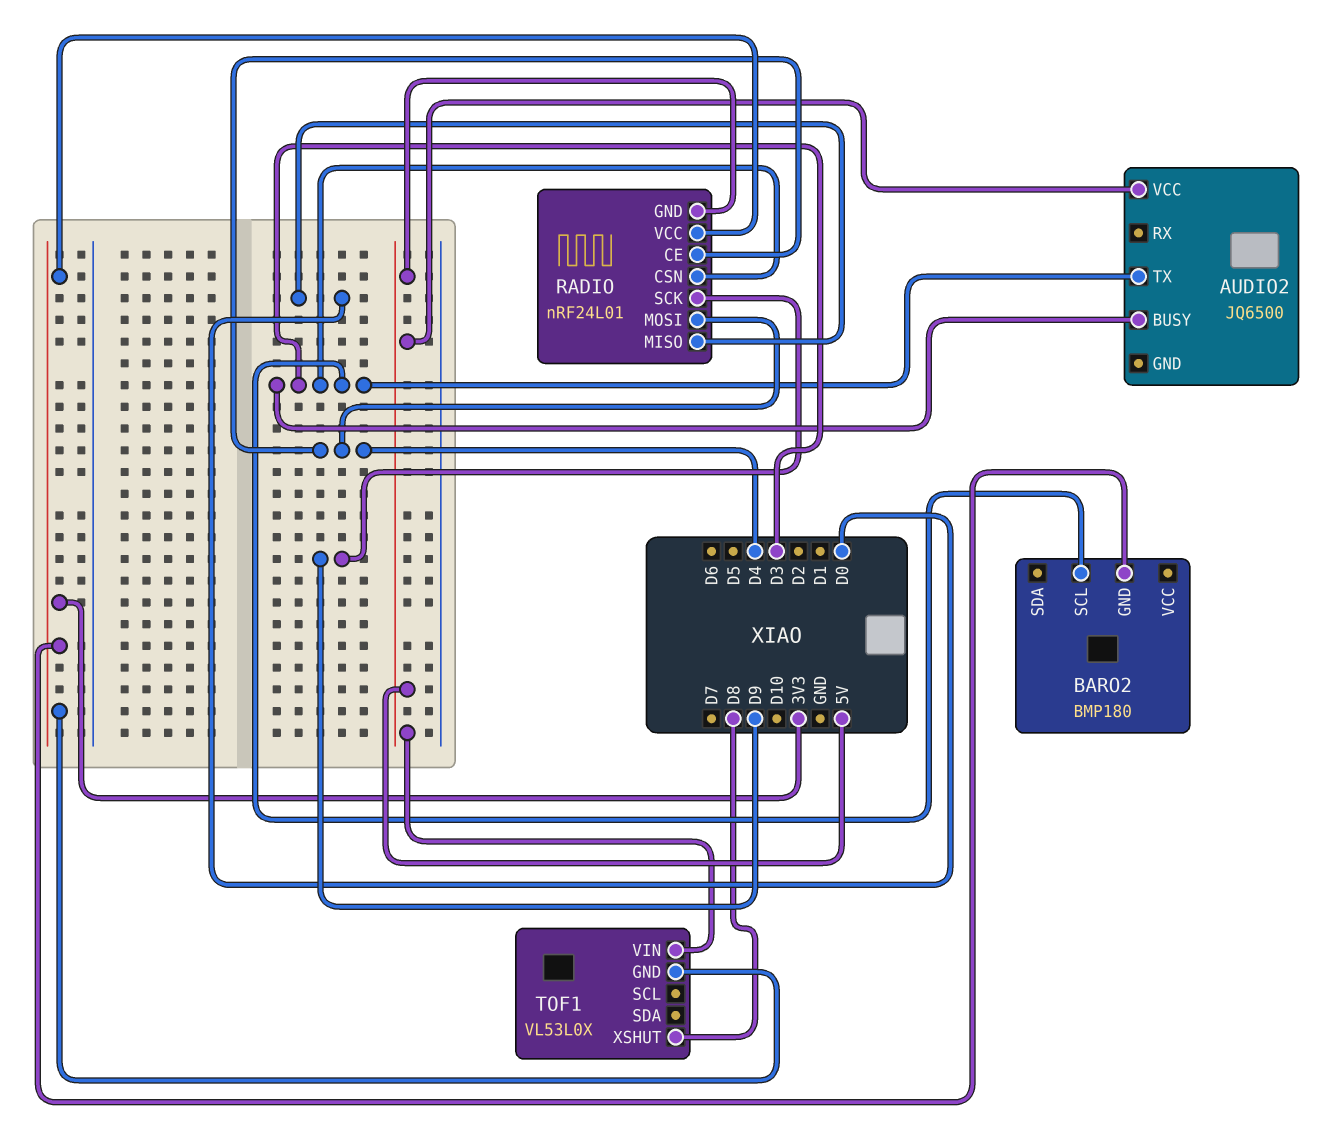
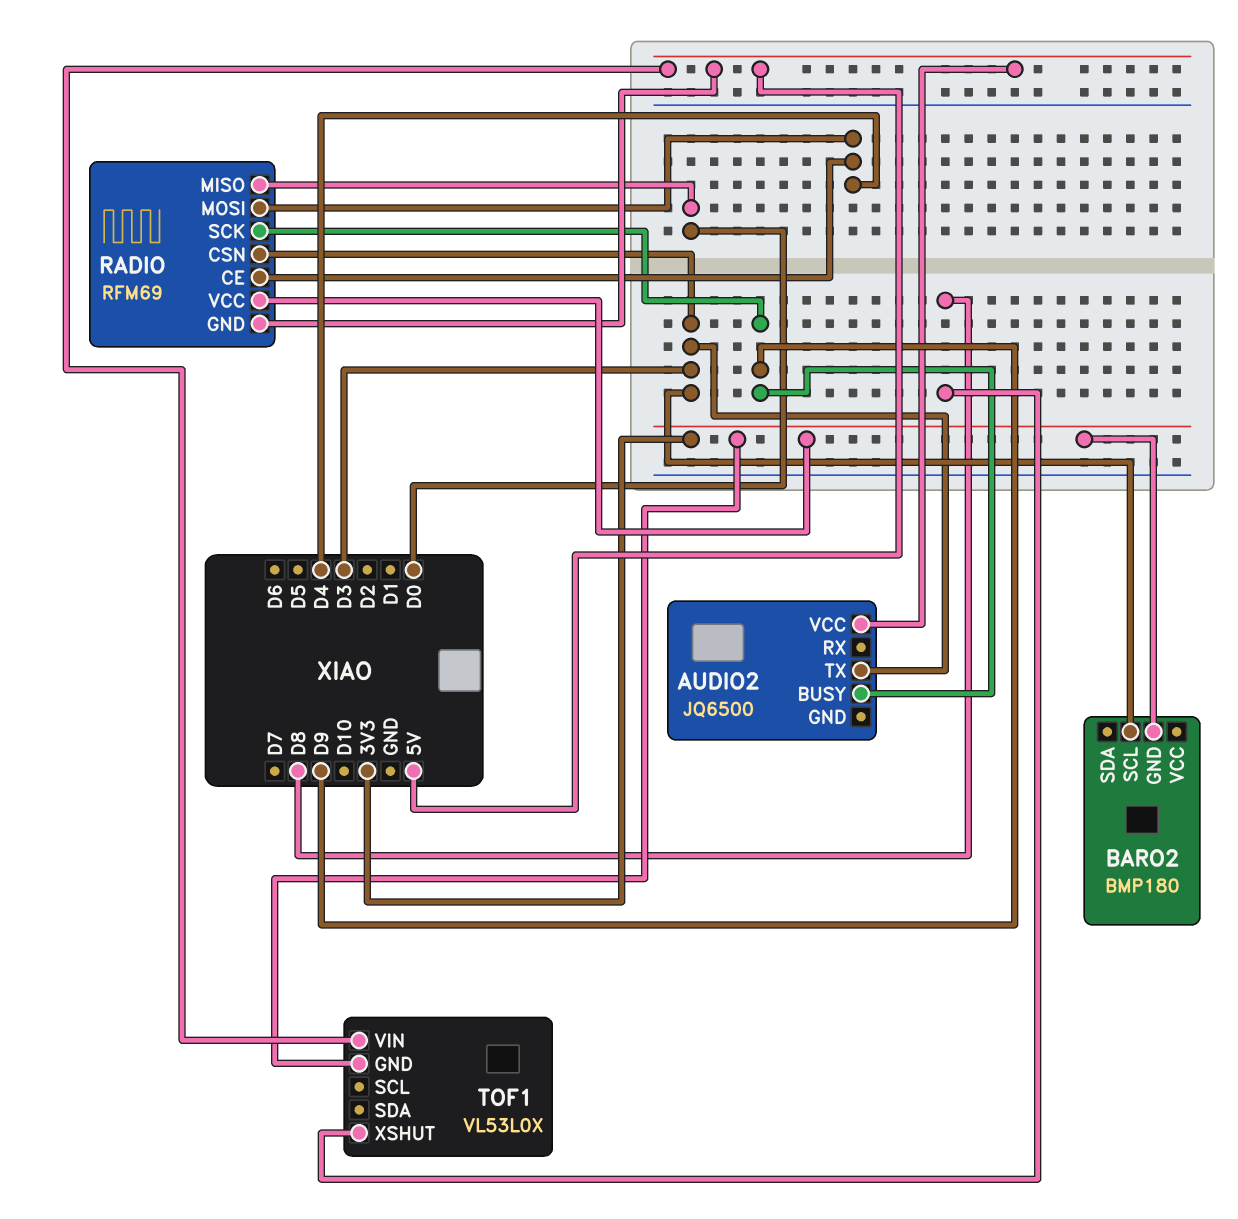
AUDIO2 pin BUSY: D3 -> D9
RADIO: nRF24L01 -> RFM69

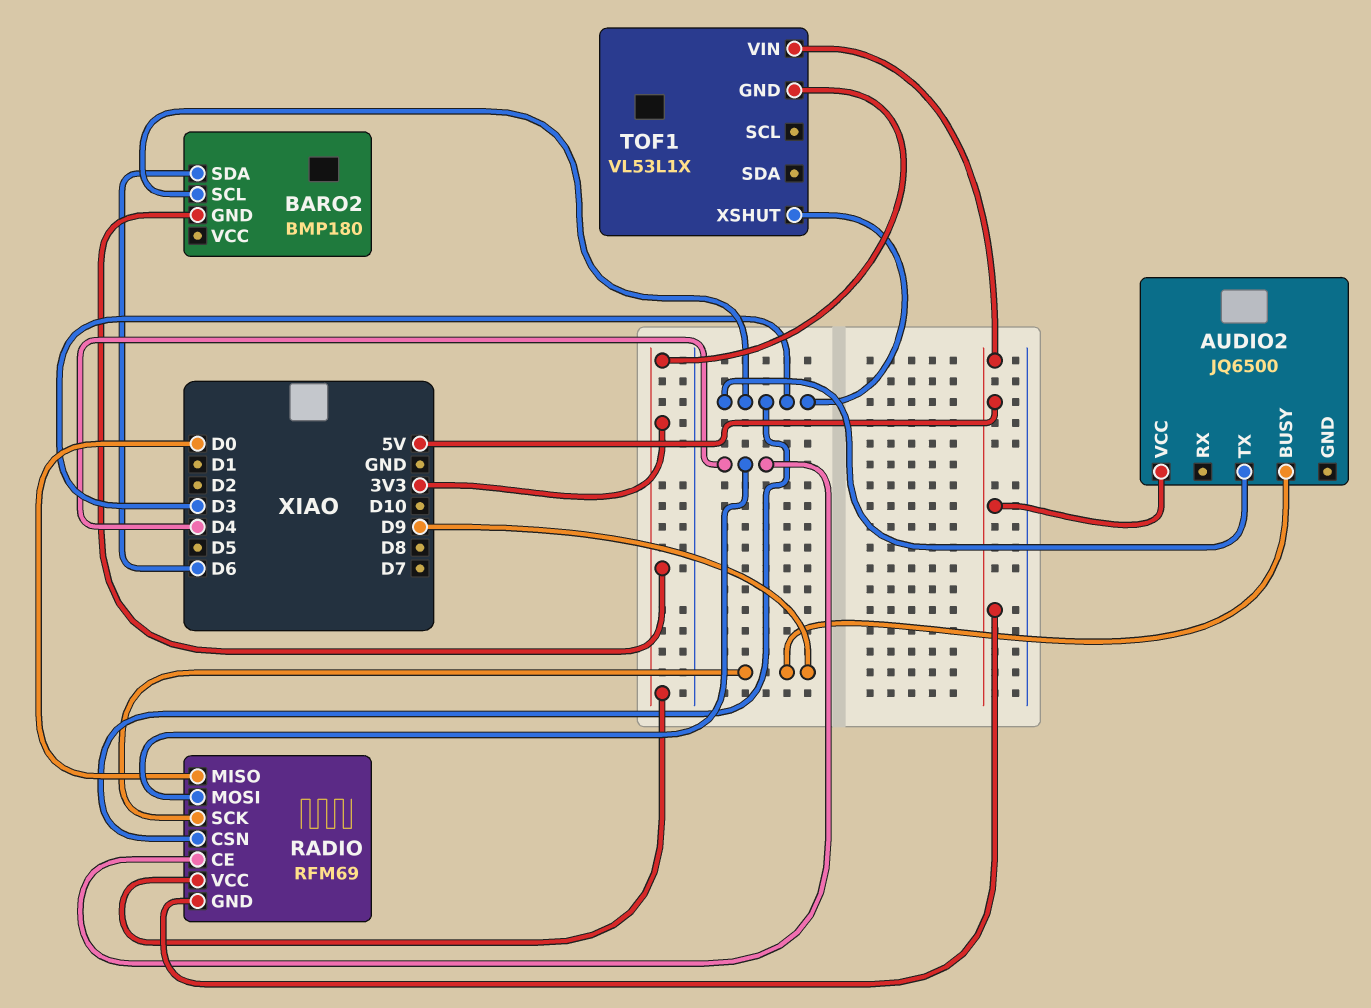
BARO2 pin SDA: none -> D6
TOF1: VL53L0X -> VL53L1X
TOF1 pin XSHUT: D8 -> D3

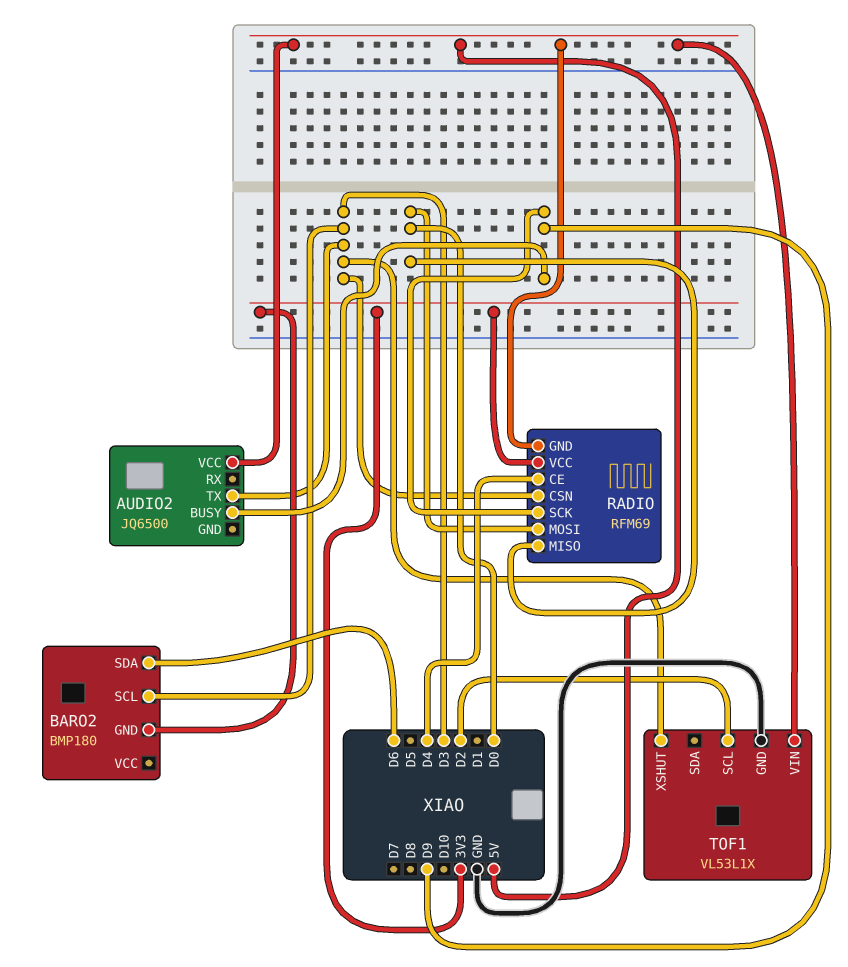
RADIO pin MOSI: D4 -> D0
TOF1 pin GND: 3V3 -> GND
TOF1 pin SCL: none -> D2

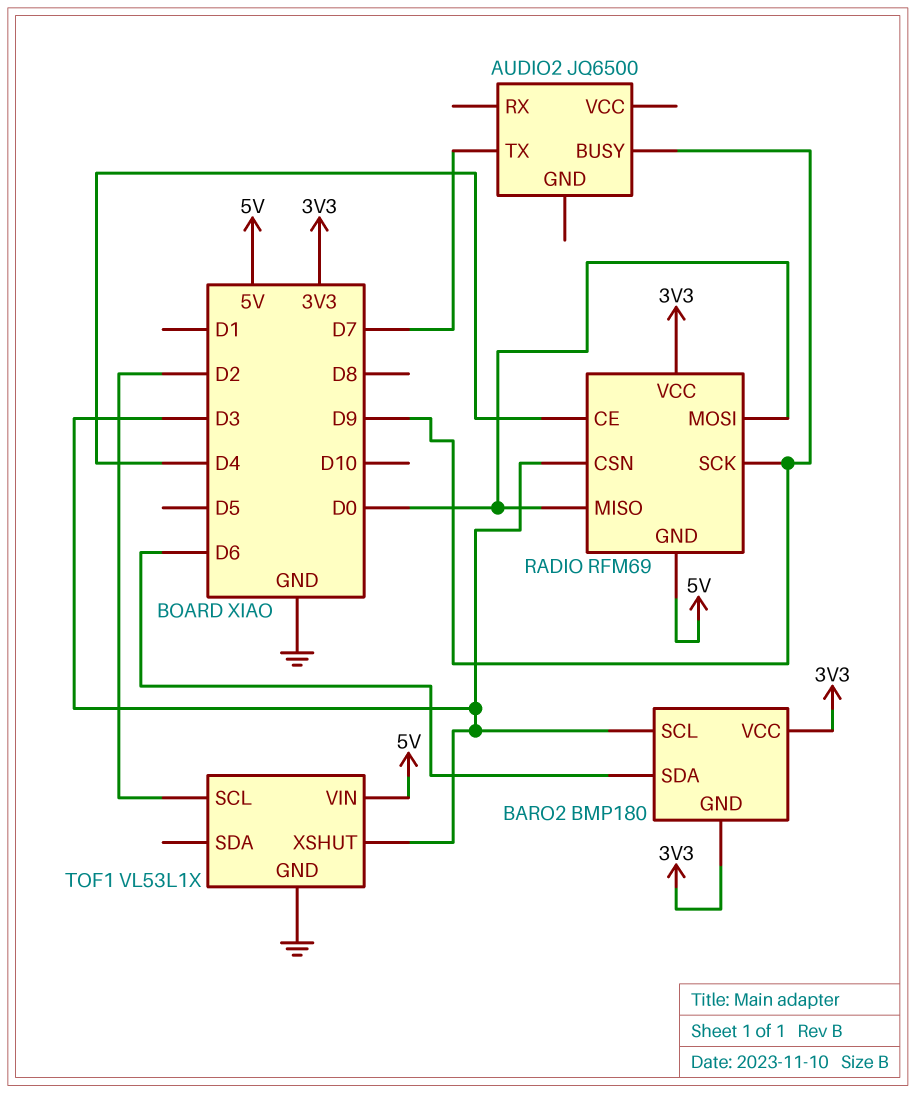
AUDIO2 pin TX: D3 -> D7
AUDIO2 pin VCC: 5V -> none
BARO2 pin VCC: none -> 3V3

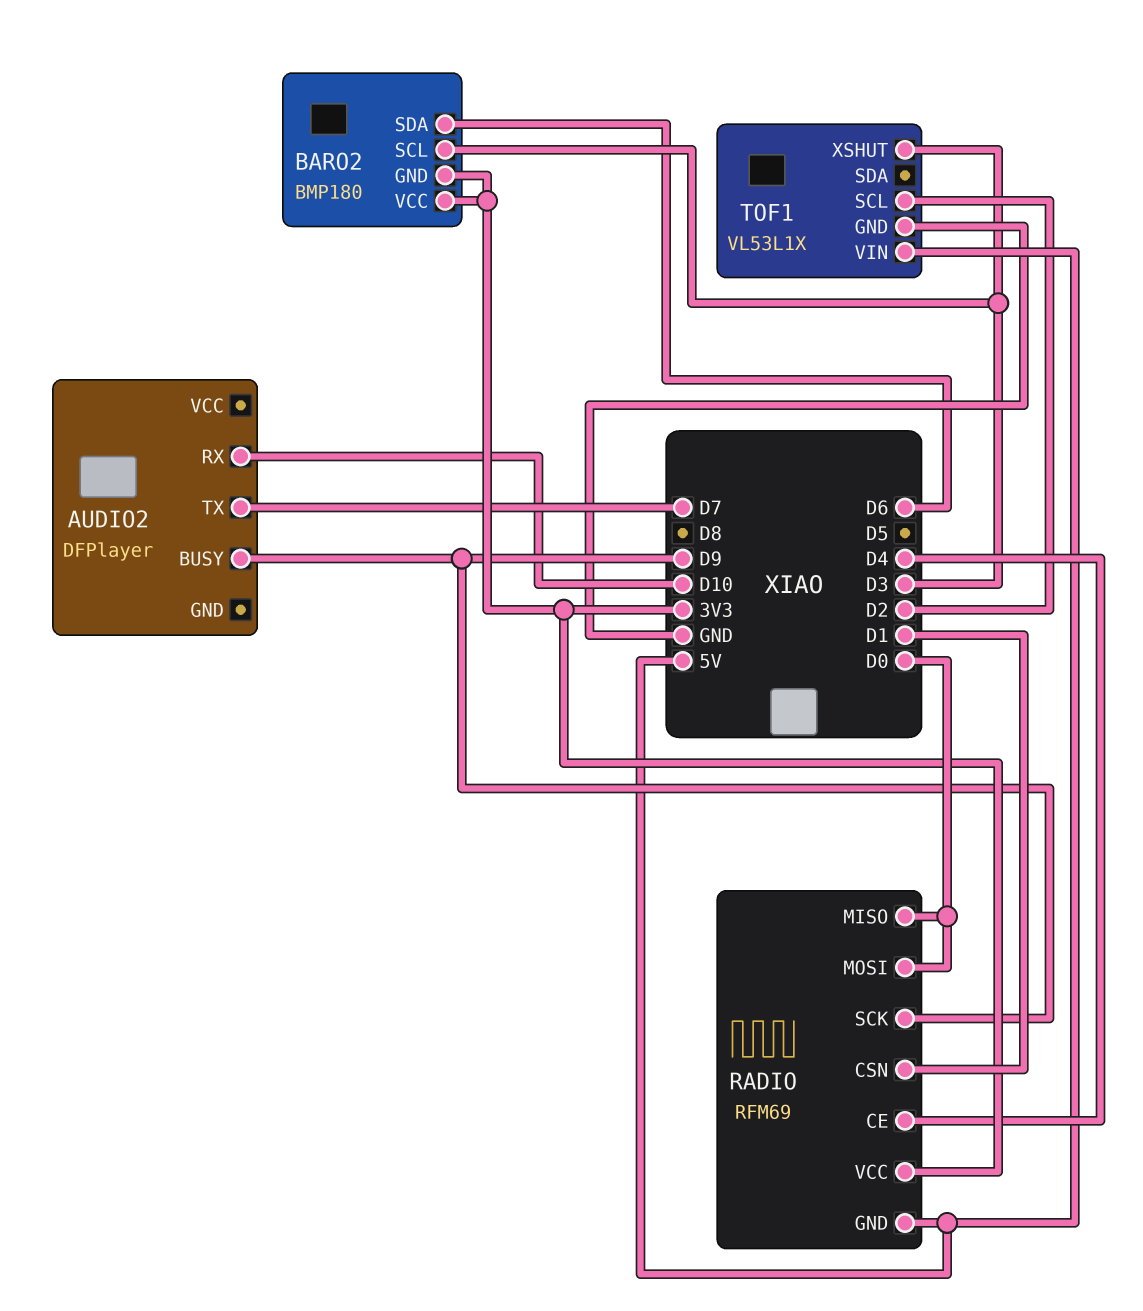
AUDIO2: JQ6500 -> DFPlayer
AUDIO2 pin RX: none -> D10
RADIO pin CSN: D3 -> D1

